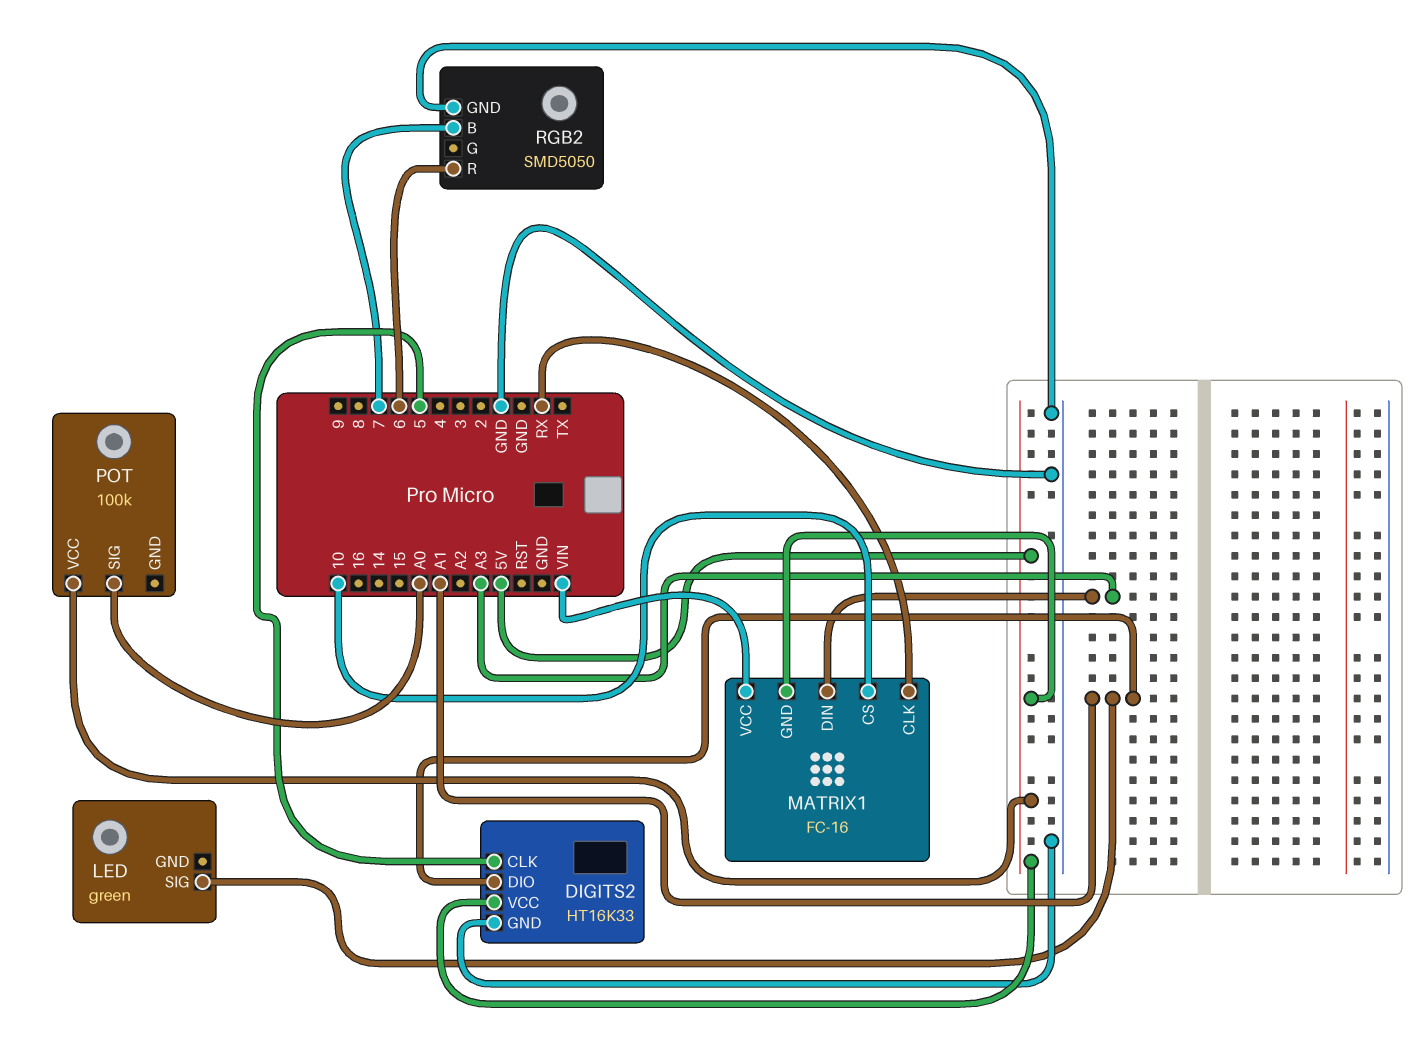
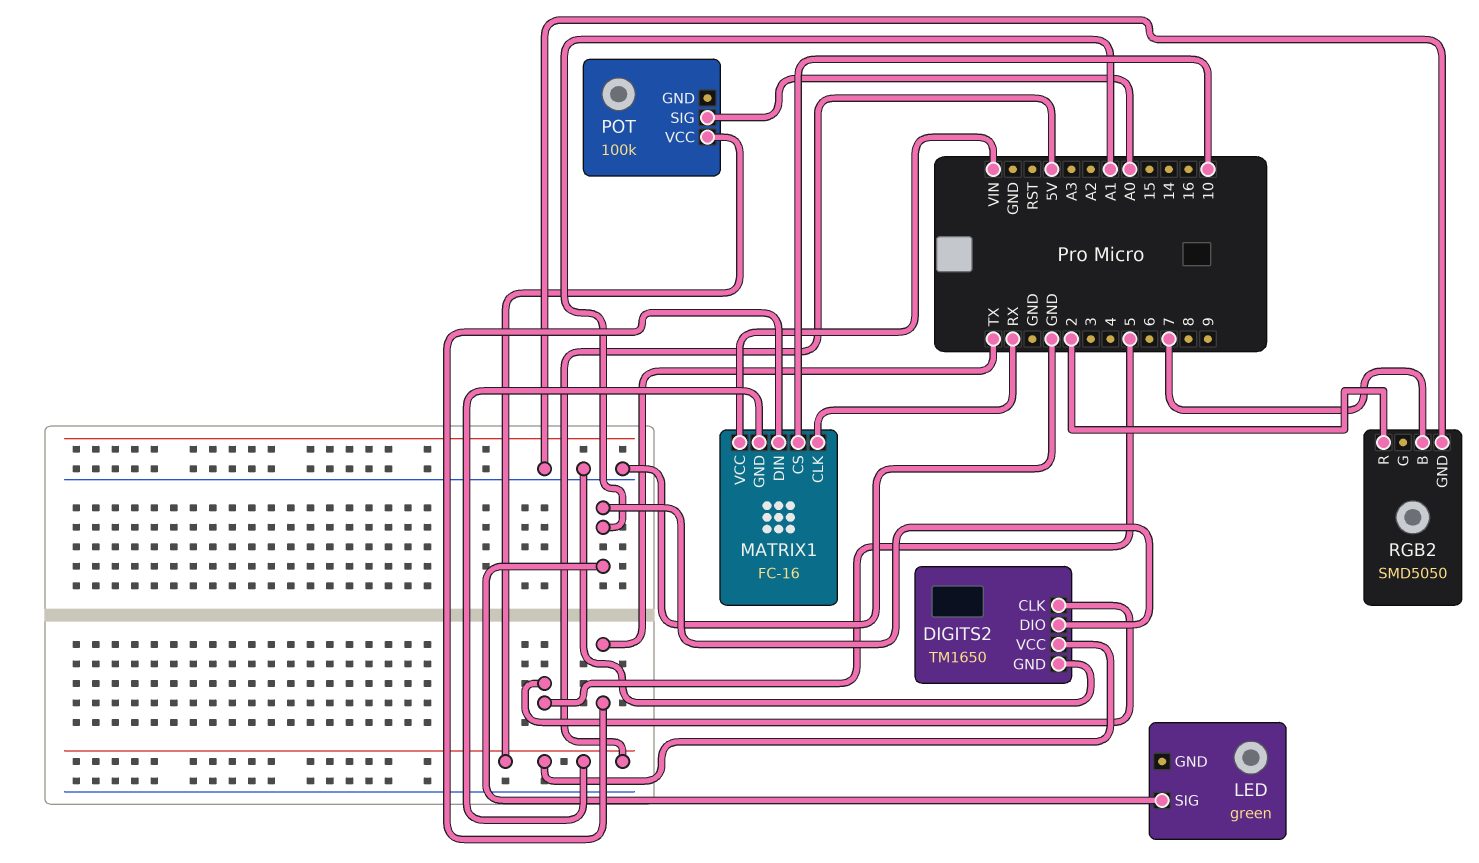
DIGITS2: HT16K33 -> TM1650
MATRIX1 pin DIN: A3 -> TX
RGB2 pin R: 6 -> 2

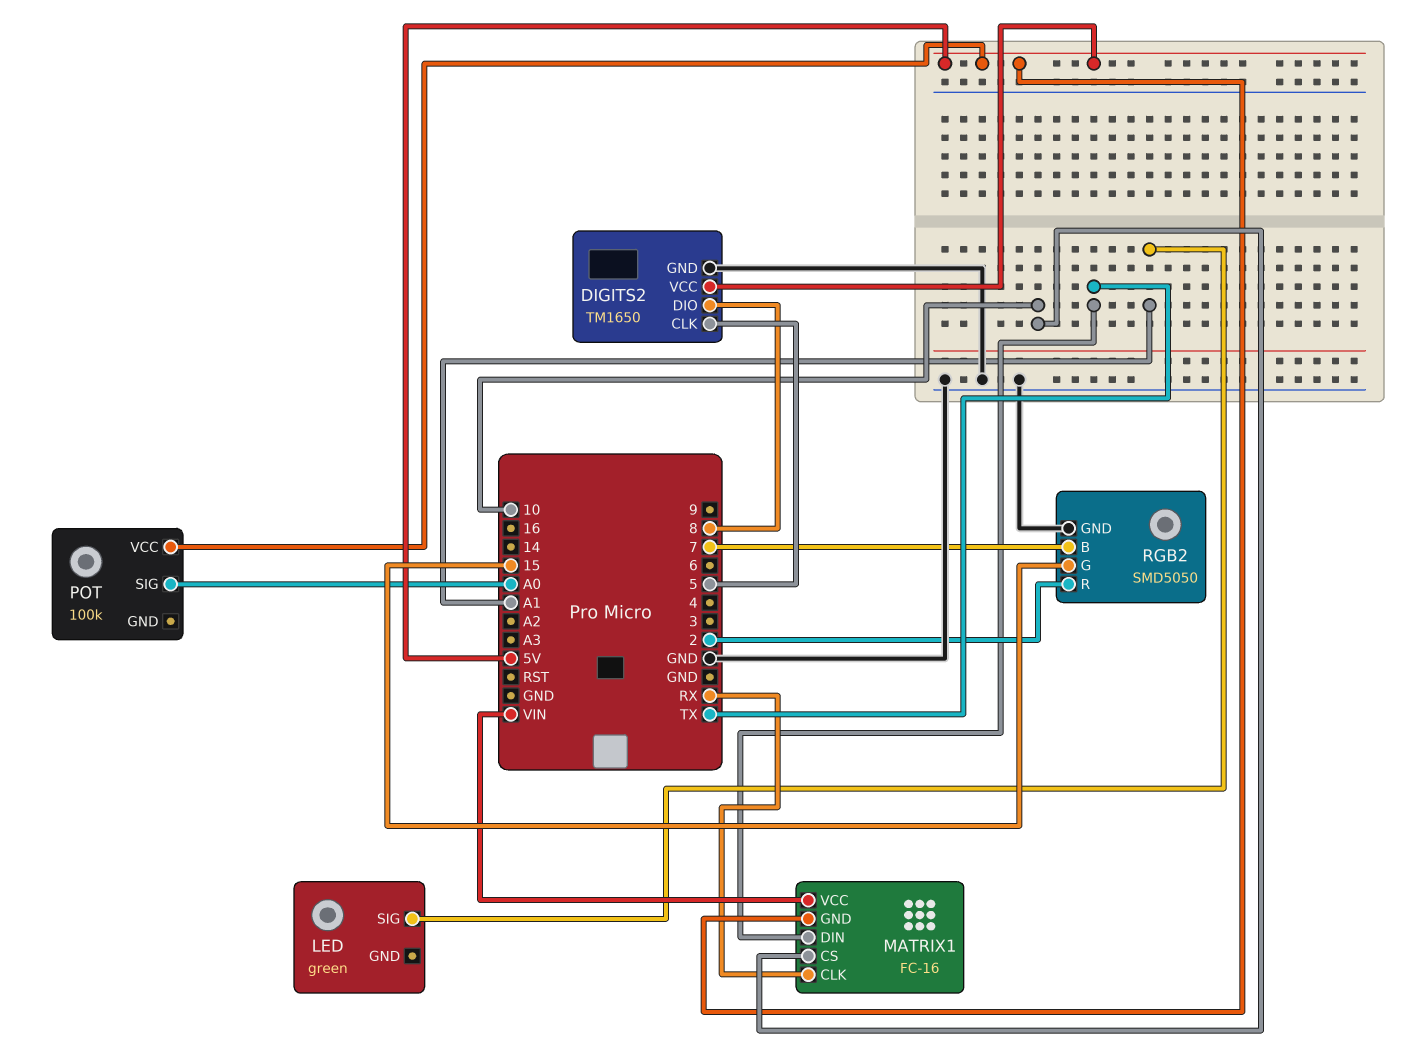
DIGITS2 pin DIO: A1 -> 8
RGB2 pin G: none -> 15

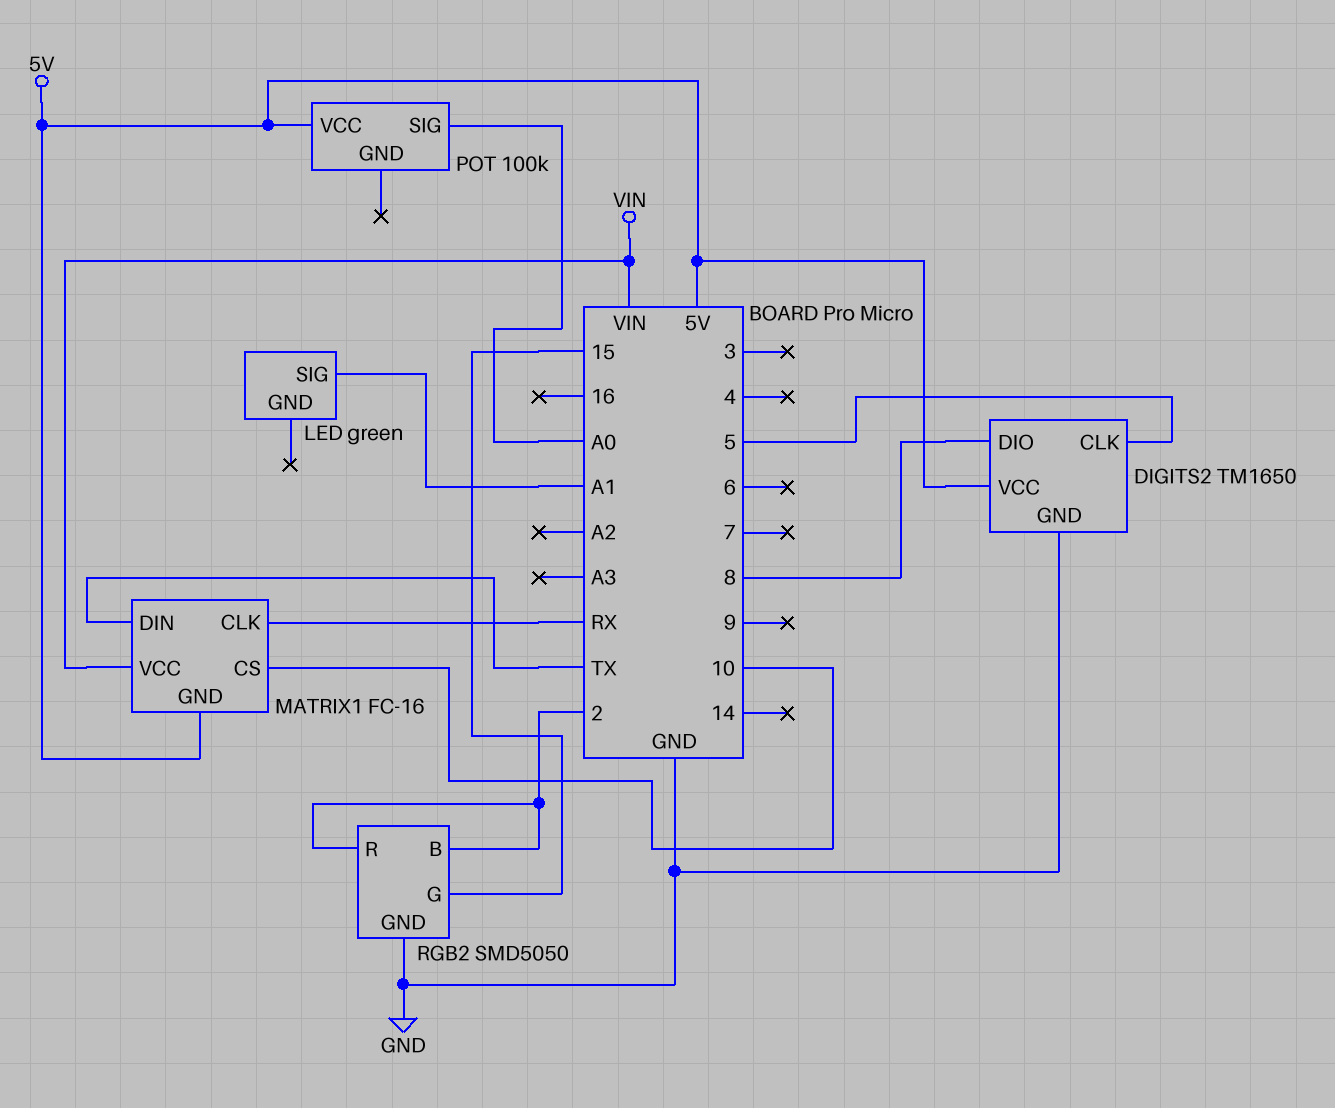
RGB2 pin B: 7 -> 2

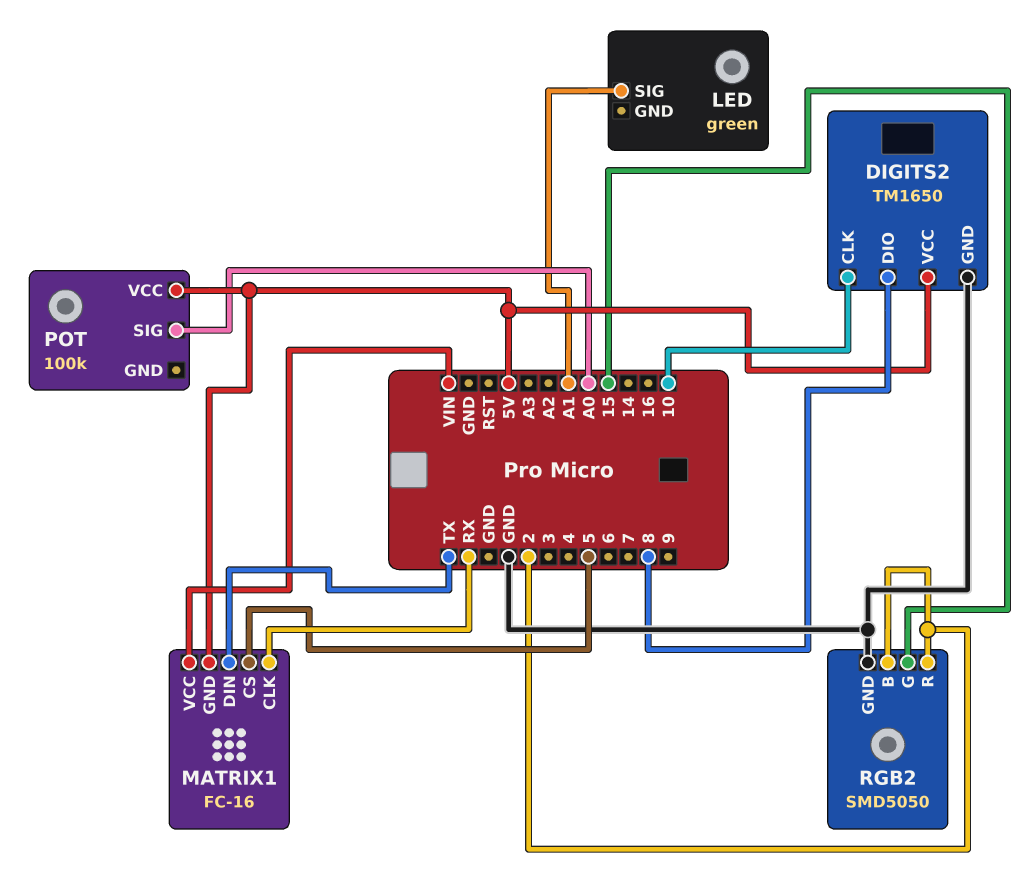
DIGITS2 pin CLK: 5 -> 10
MATRIX1 pin CS: 10 -> 5

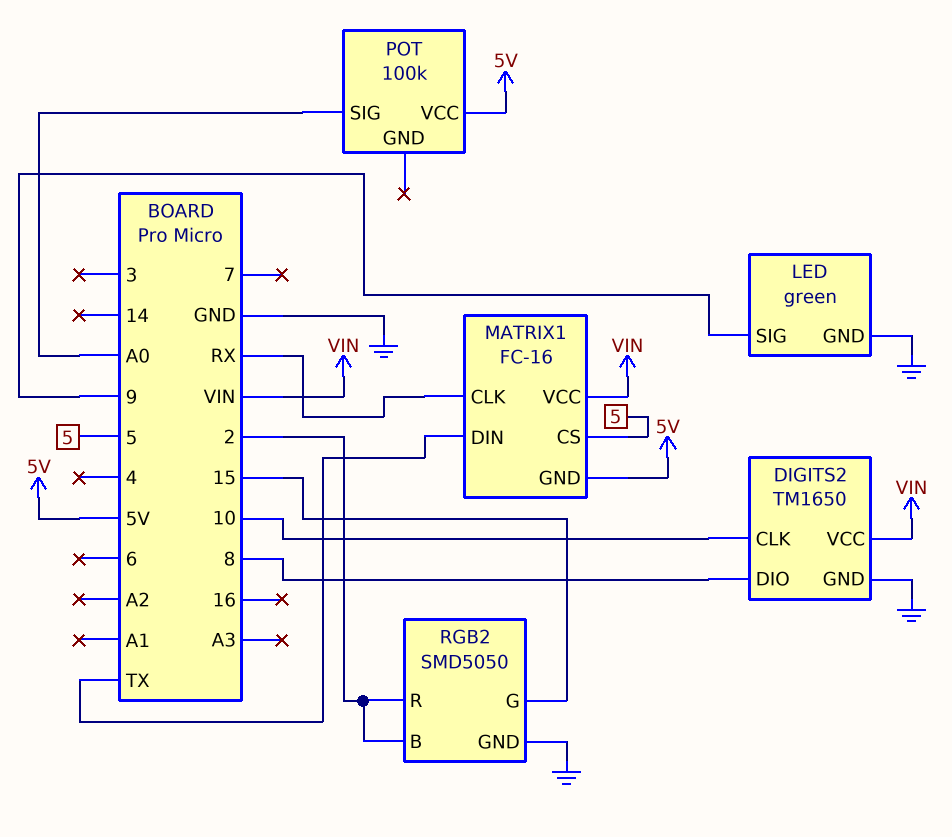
DIGITS2 pin VCC: 5V -> VIN
LED pin GND: none -> GND
LED pin SIG: A1 -> 9

